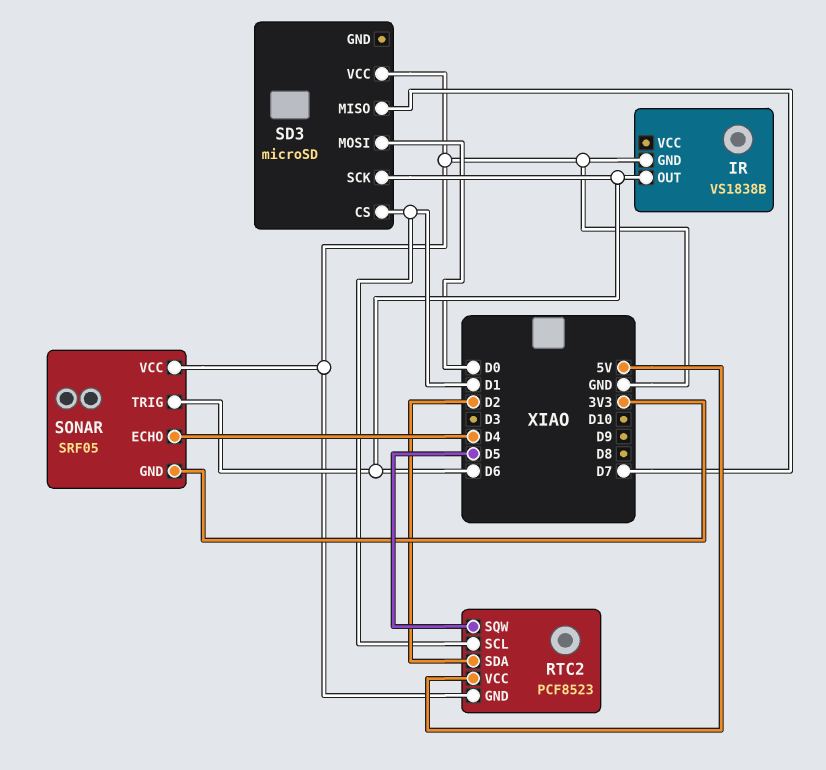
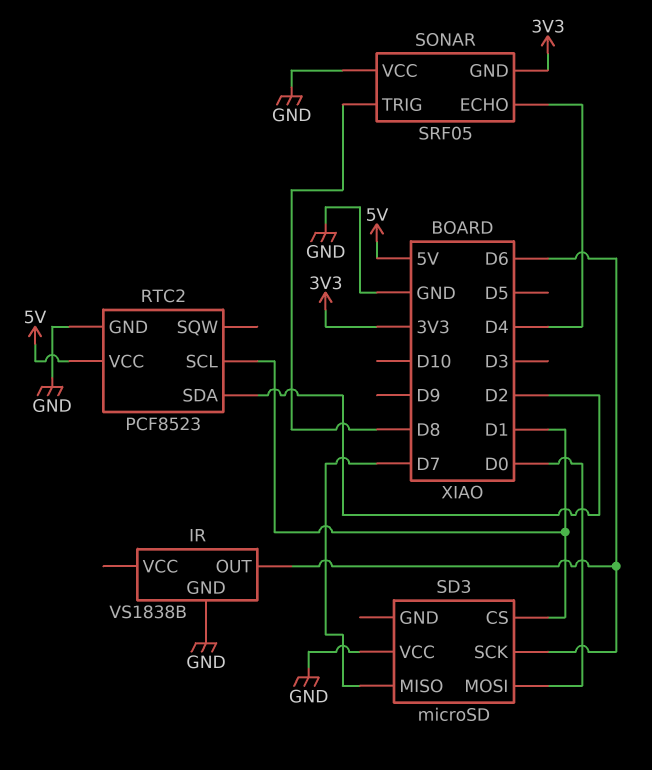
RTC2 pin SQW: D5 -> none
SONAR pin TRIG: D6 -> D8

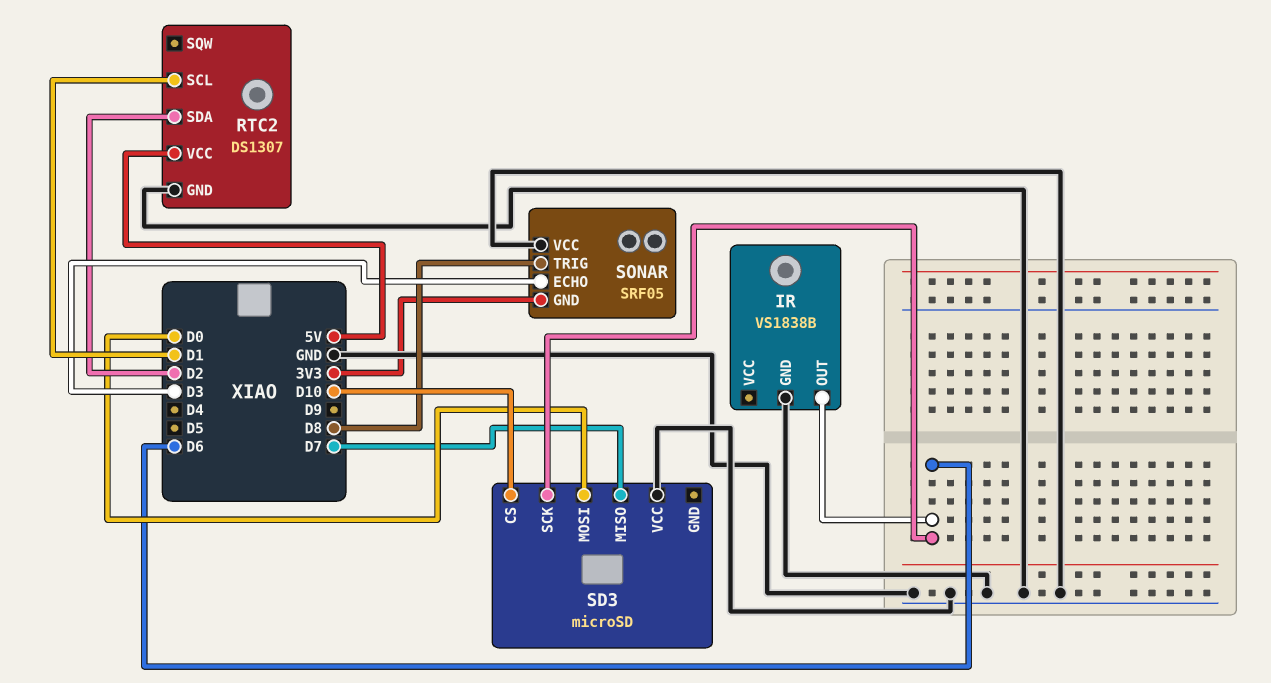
RTC2: PCF8523 -> DS1307
SD3 pin CS: D1 -> D10
SONAR pin ECHO: D4 -> D3

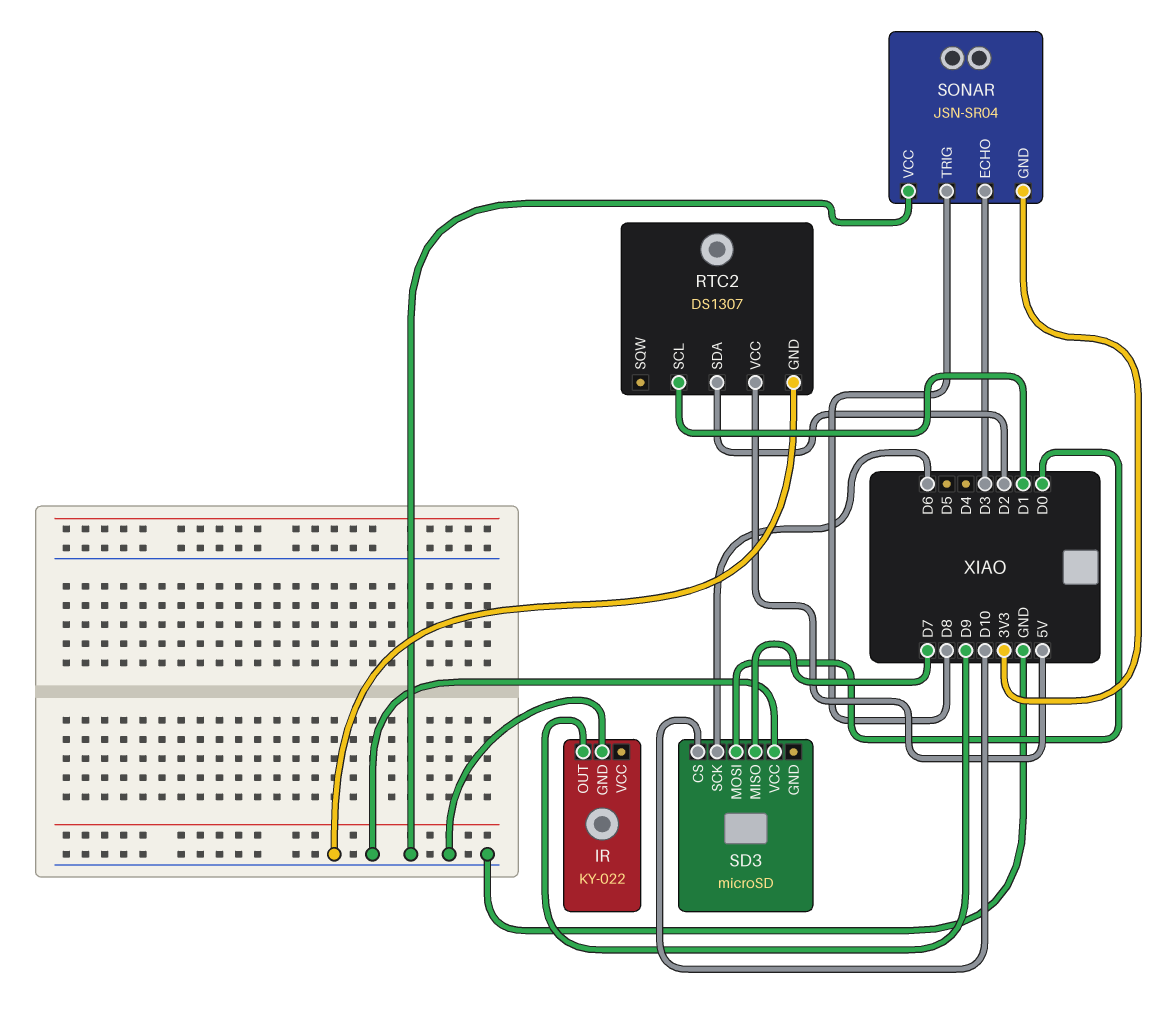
IR: VS1838B -> KY-022
IR pin OUT: D6 -> D9
SONAR: SRF05 -> JSN-SR04

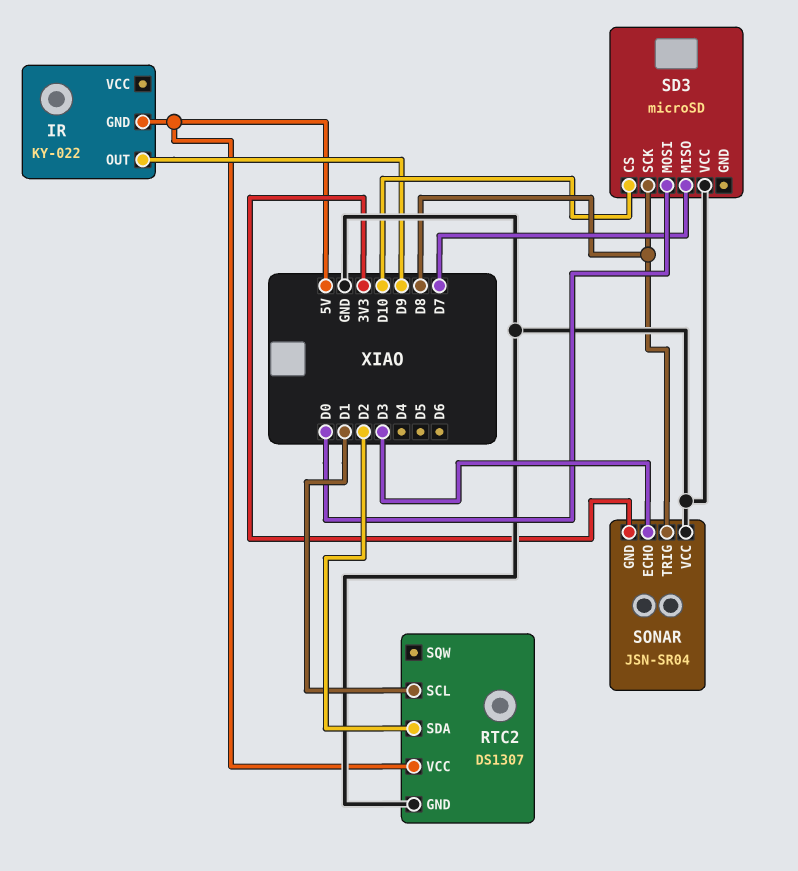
IR pin GND: GND -> 5V
SD3 pin SCK: D6 -> D8

